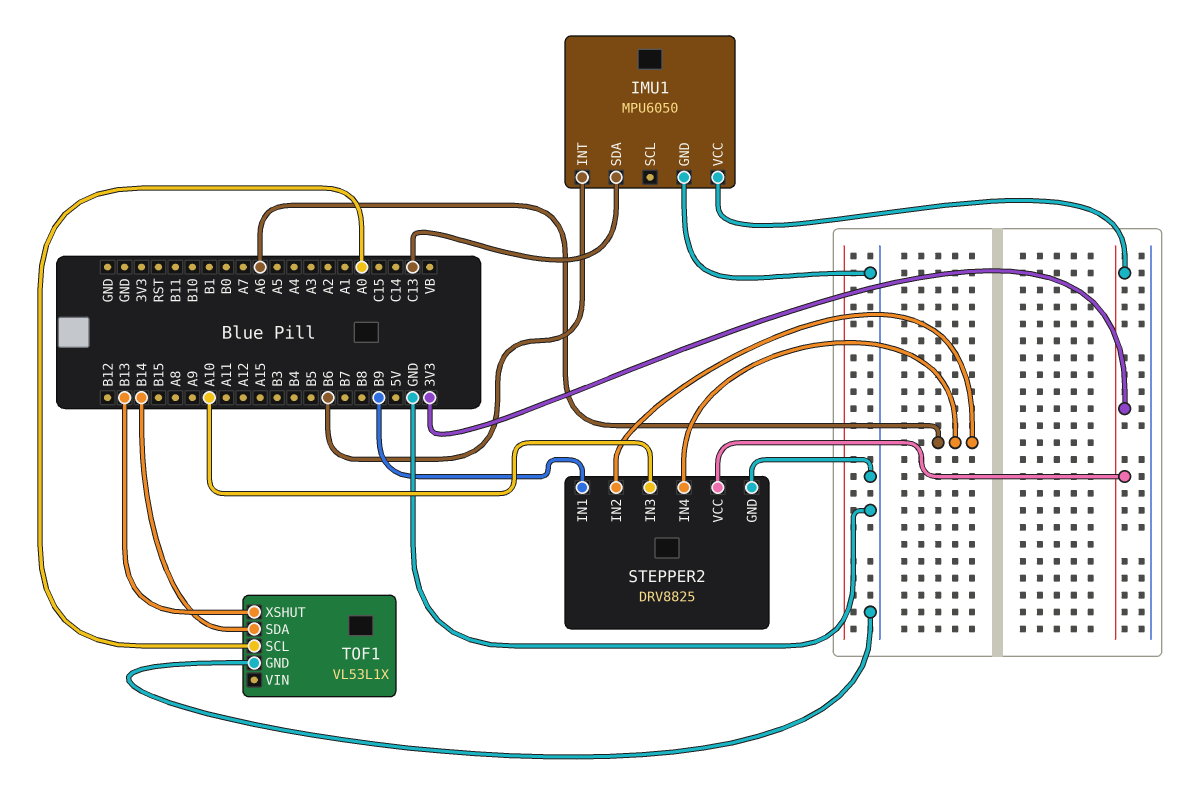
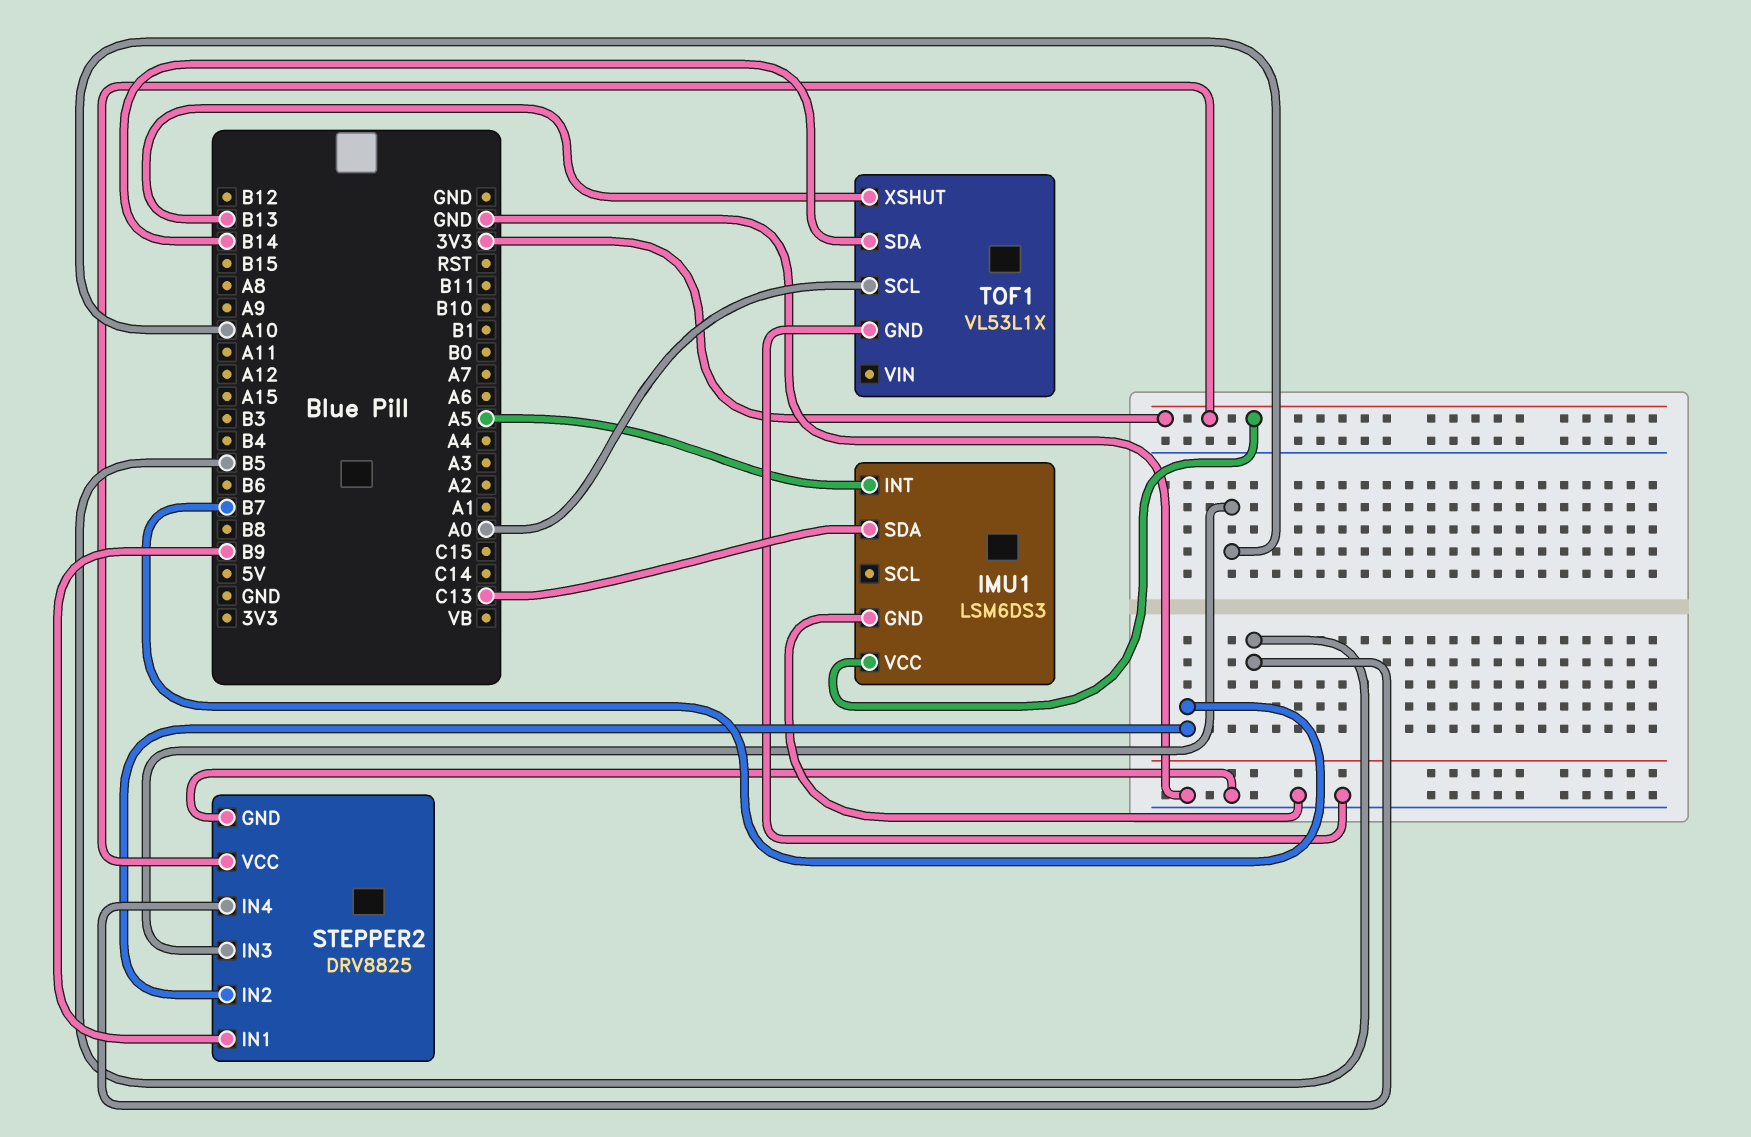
IMU1: MPU6050 -> LSM6DS3
IMU1 pin INT: B6 -> A5
STEPPER2 pin IN2: A6 -> B7
STEPPER2 pin IN4: A6 -> B5

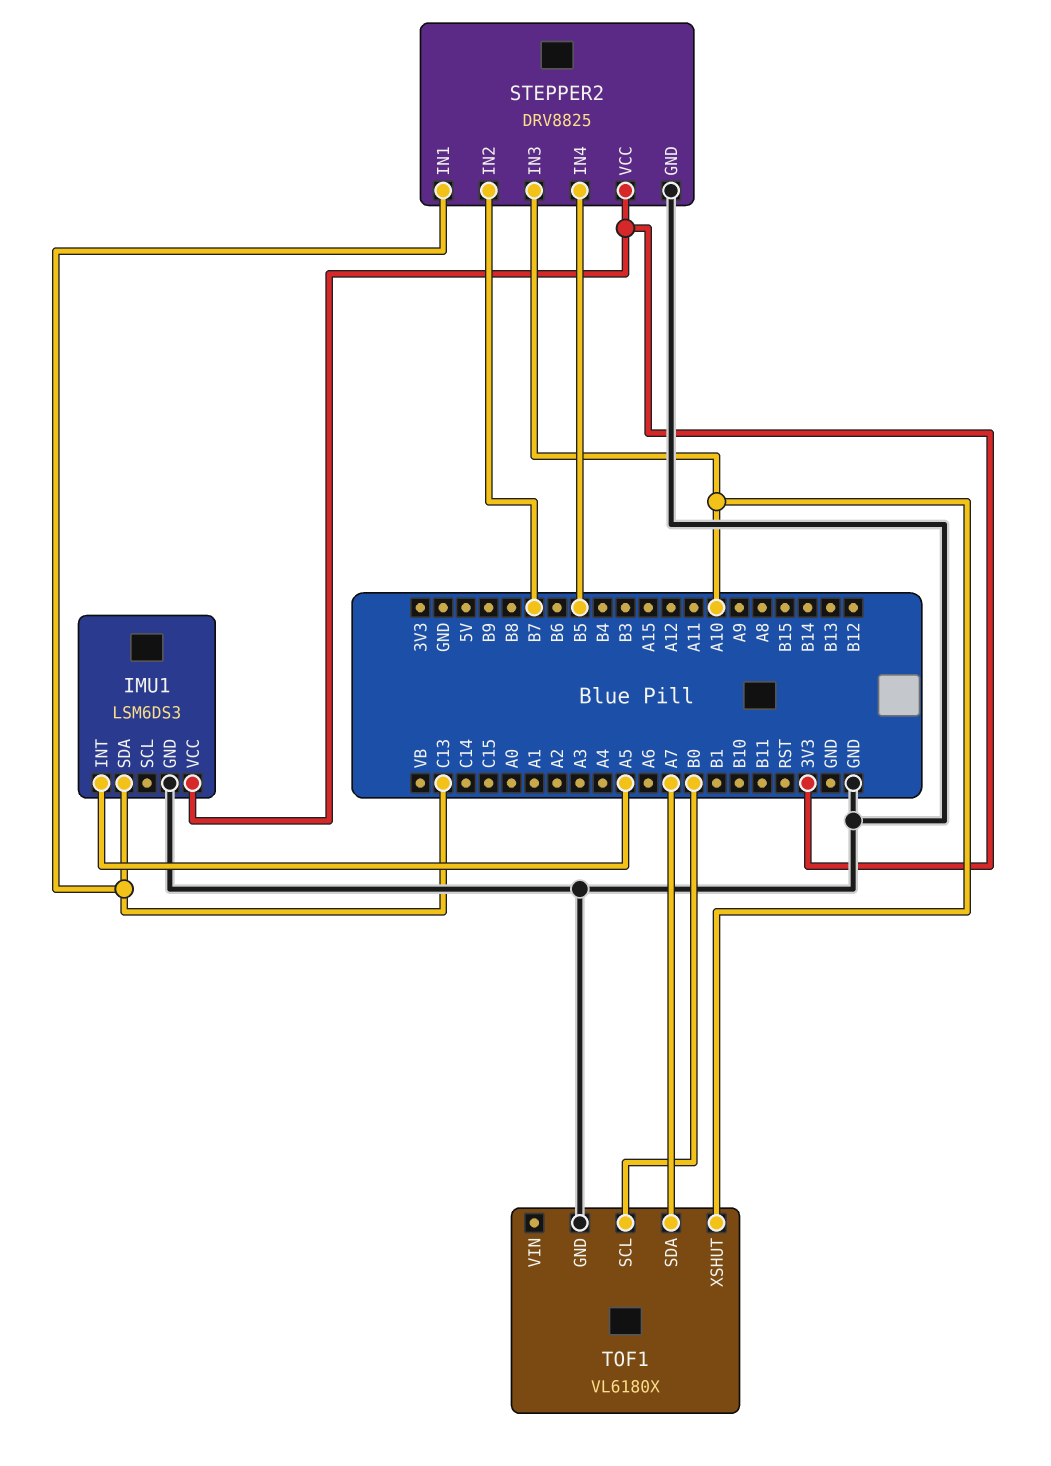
STEPPER2 pin IN1: B9 -> C13
TOF1: VL53L1X -> VL6180X
TOF1 pin SCL: A0 -> B0
TOF1 pin SDA: B14 -> A7
TOF1 pin XSHUT: B13 -> A10

